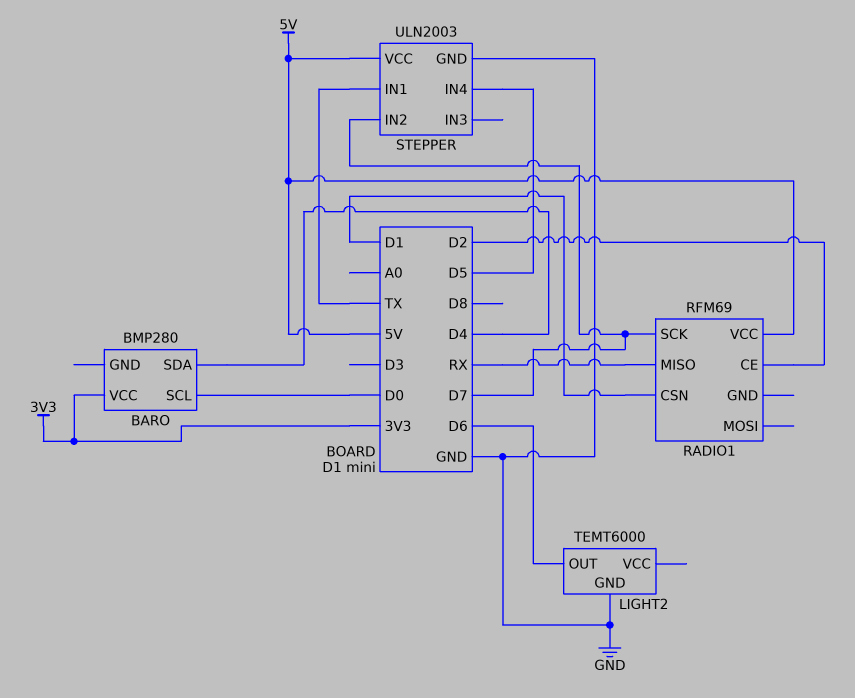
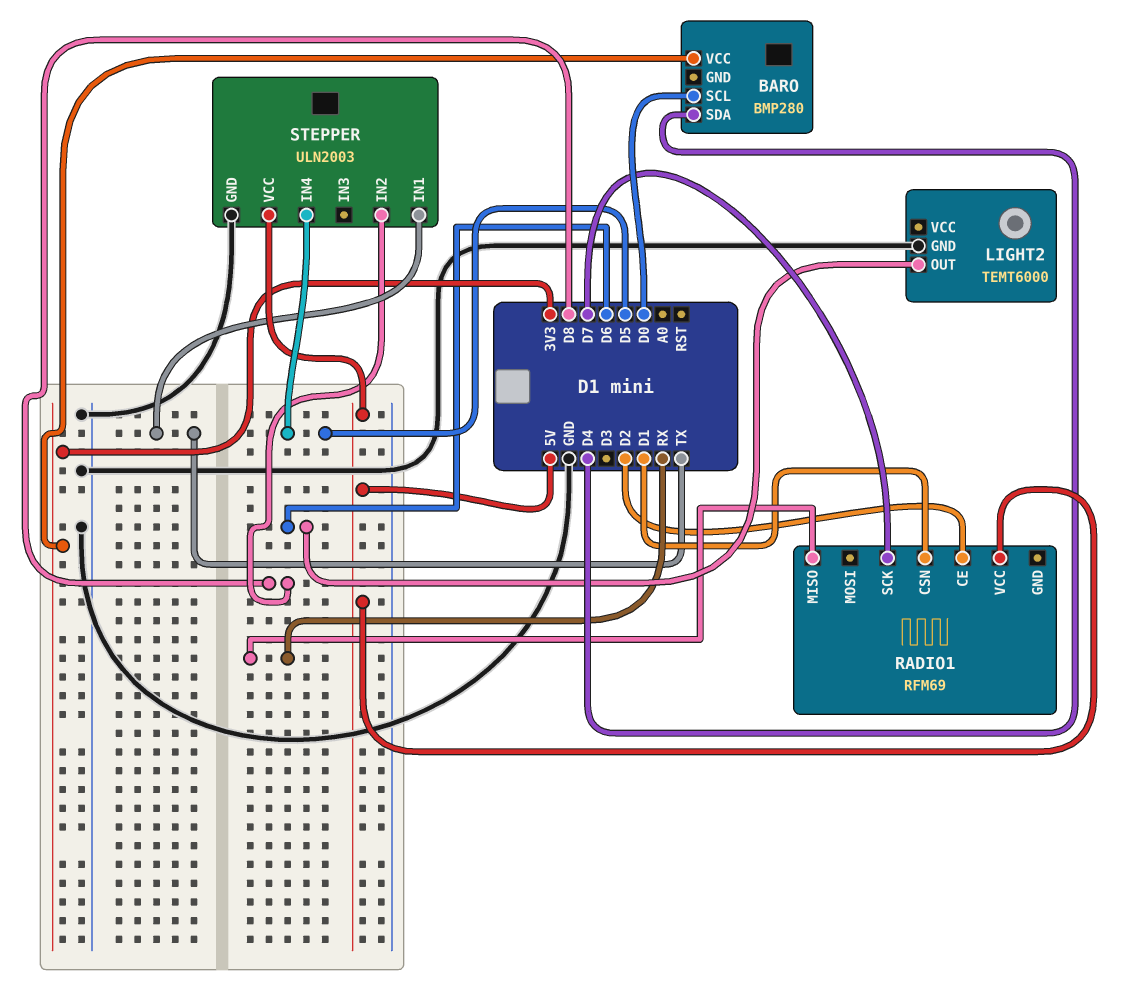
STEPPER pin IN2: D7 -> D8

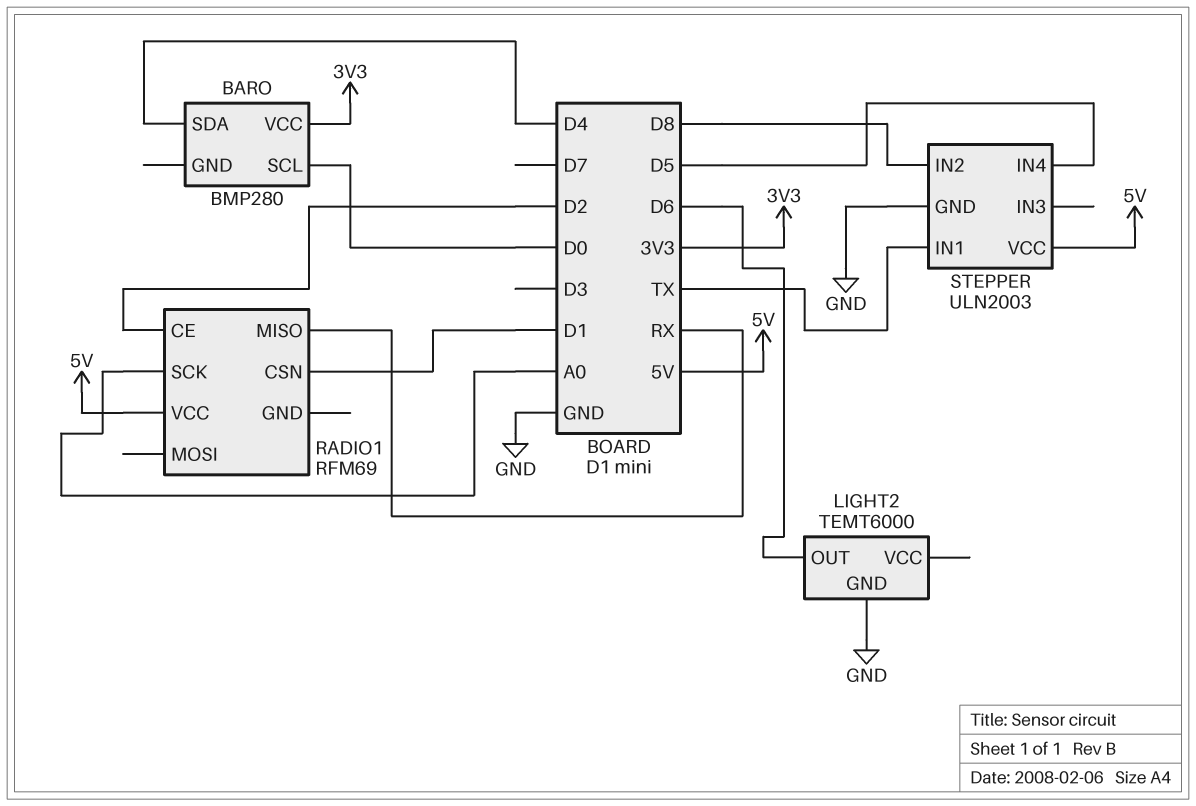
RADIO1 pin SCK: D7 -> A0

